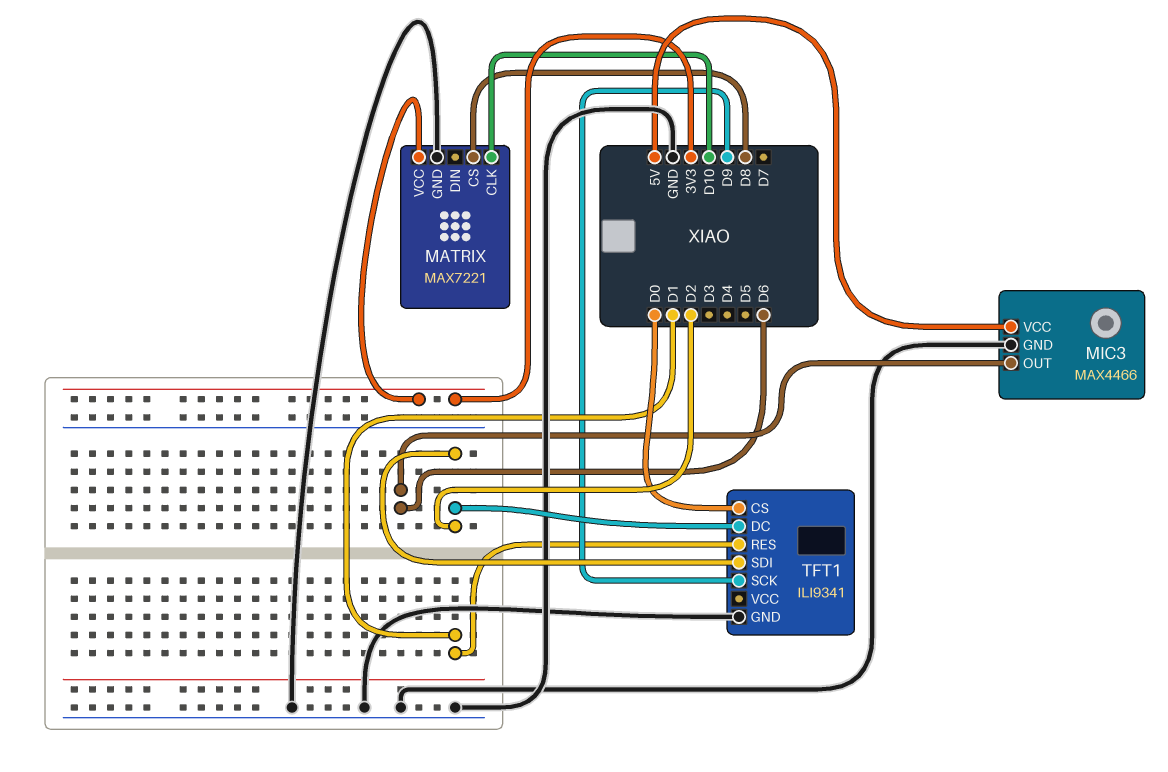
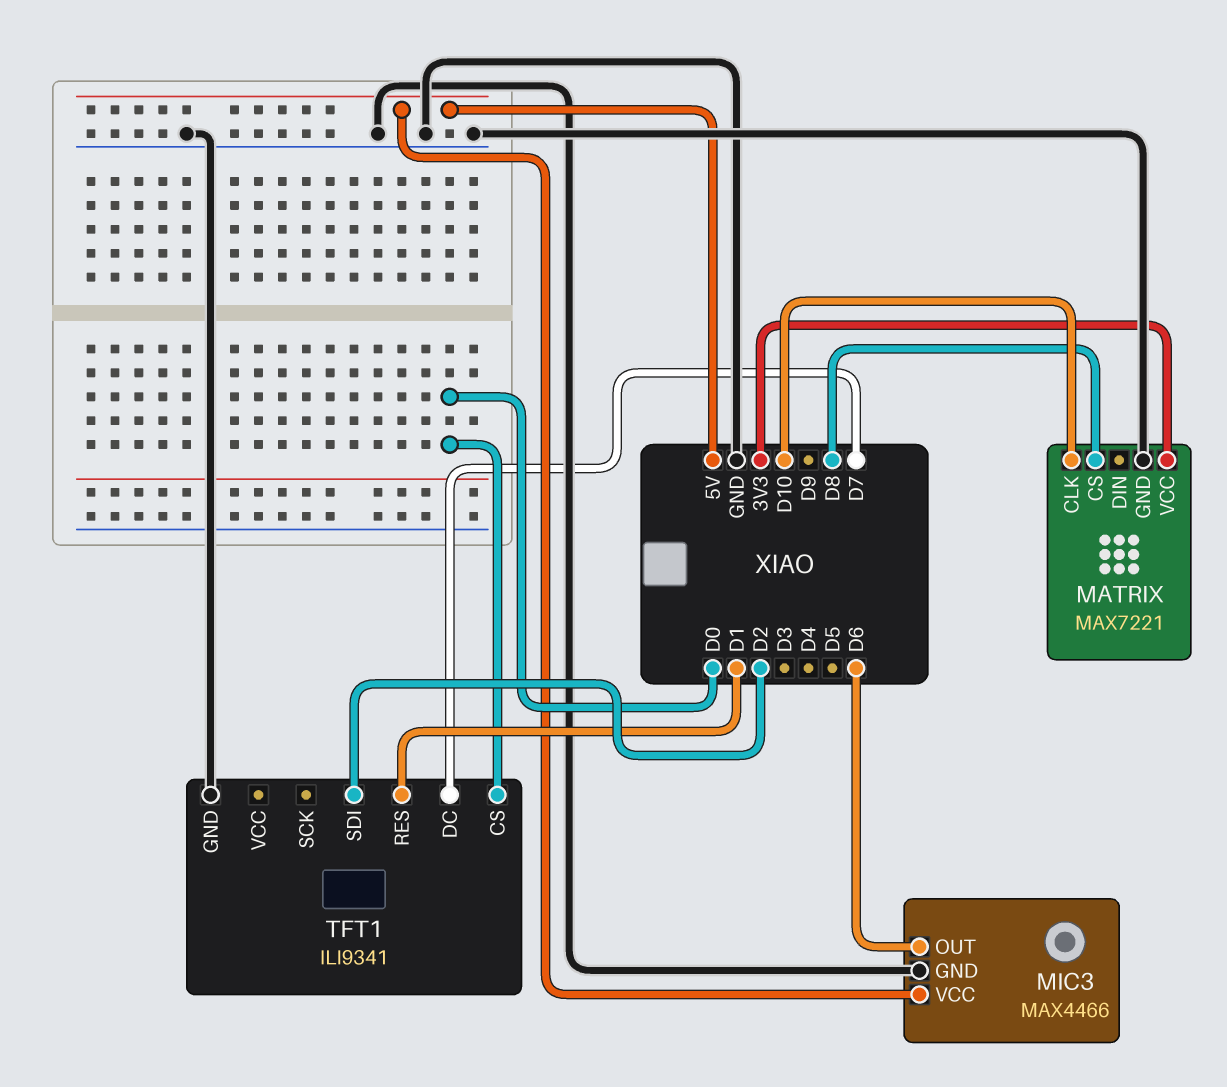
TFT1 pin DC: D2 -> D7
TFT1 pin SCK: D9 -> none

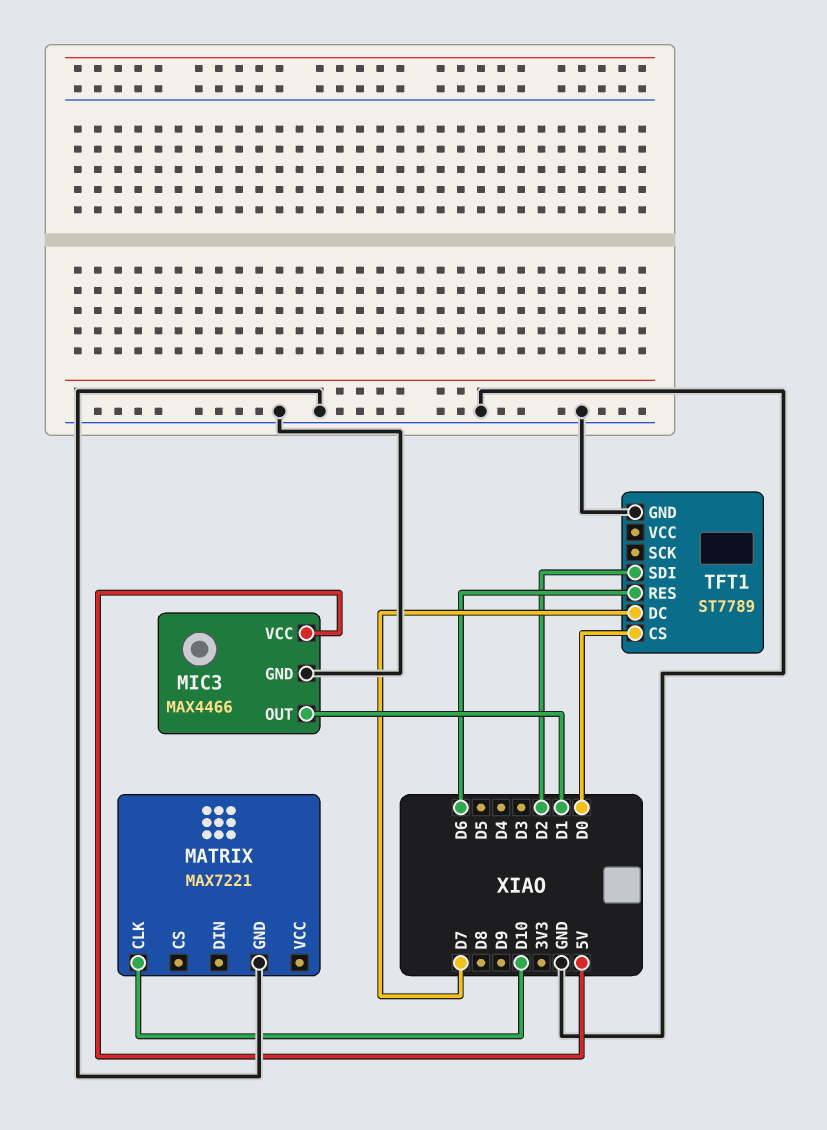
MATRIX pin CS: D8 -> none
MATRIX pin VCC: 3V3 -> none
MIC3 pin OUT: D6 -> D1
TFT1: ILI9341 -> ST7789
TFT1 pin RES: D1 -> D6

